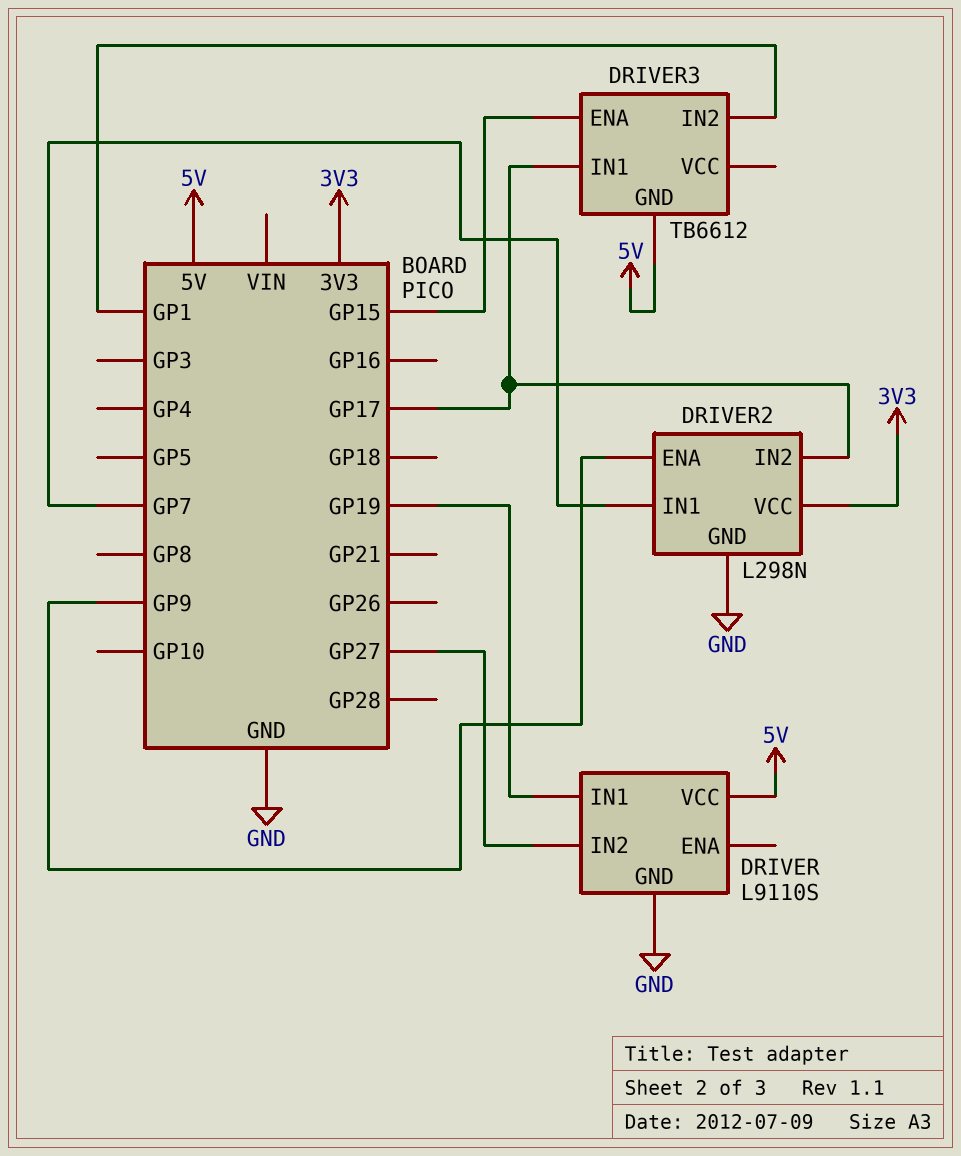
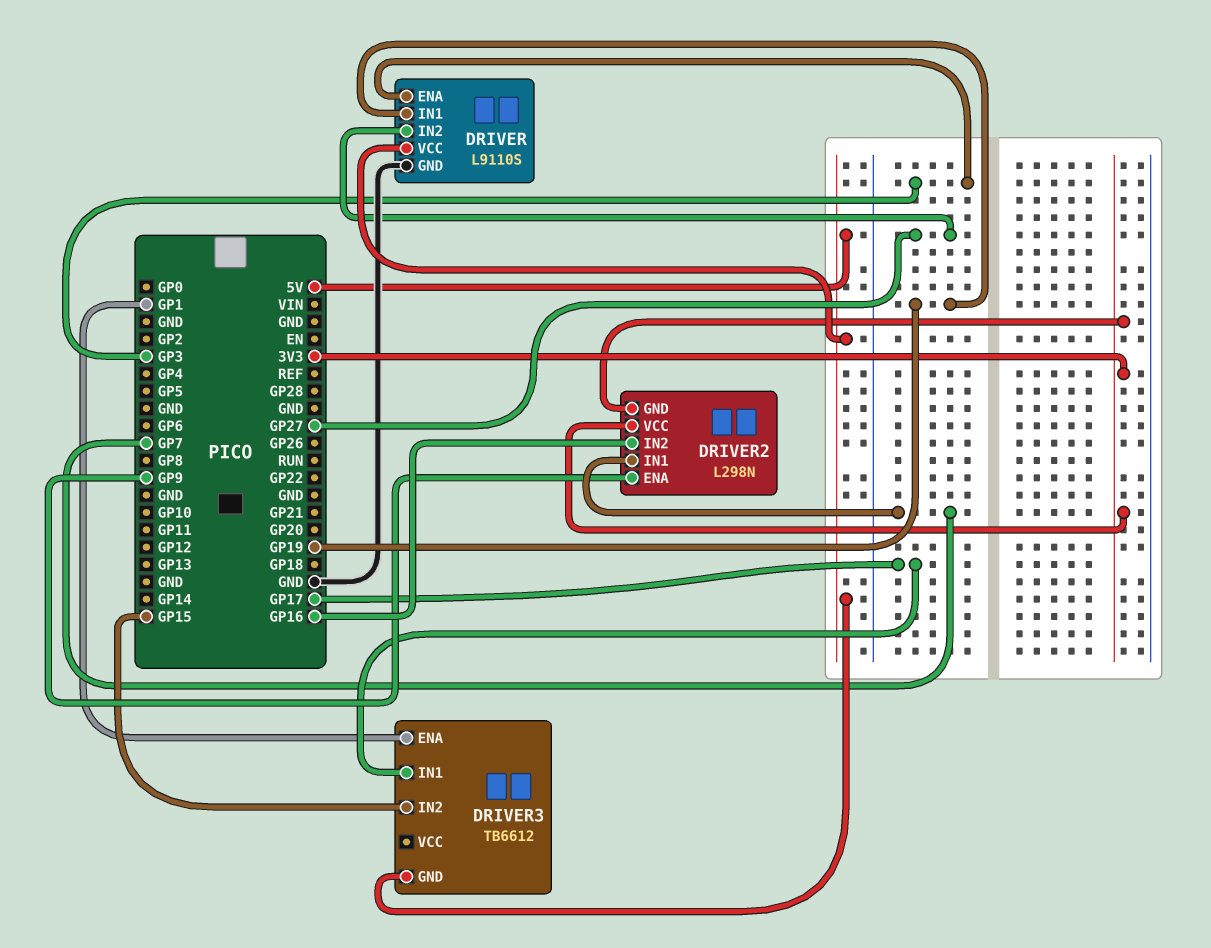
DRIVER pin ENA: none -> GP3
DRIVER2 pin GND: GND -> 3V3
DRIVER2 pin IN2: GP17 -> GP16
DRIVER3 pin ENA: GP15 -> GP1
DRIVER3 pin IN2: GP1 -> GP15

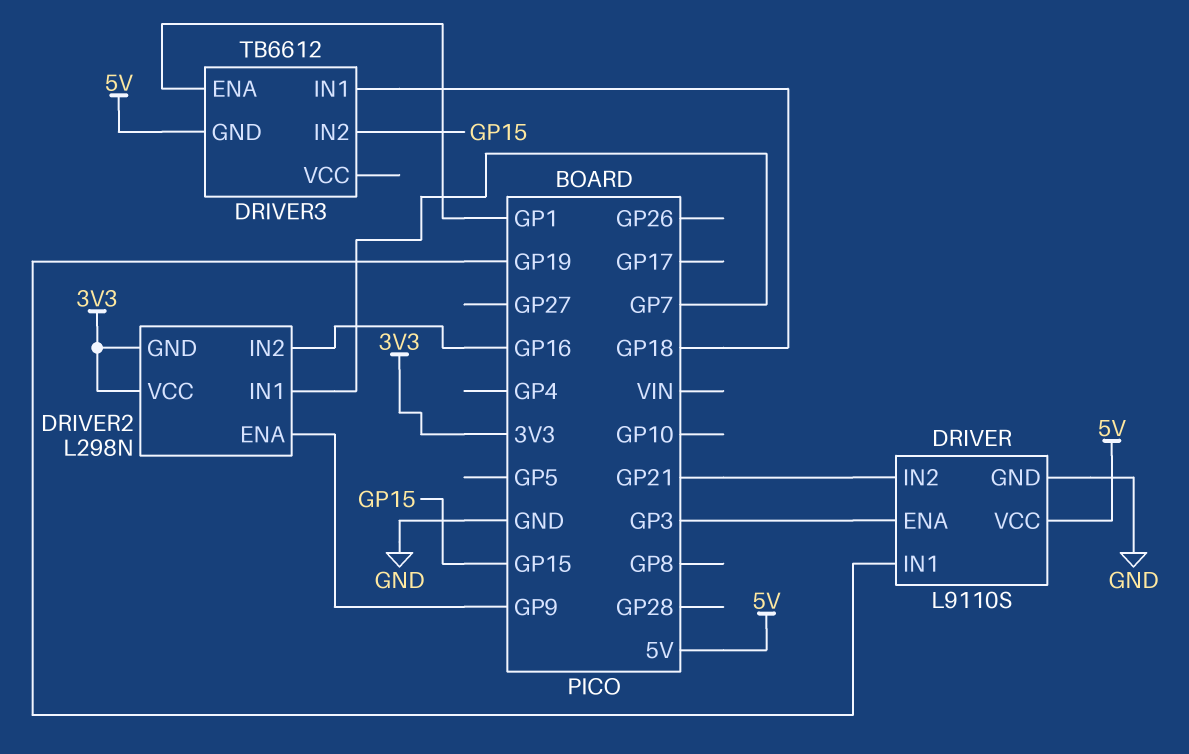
DRIVER pin IN2: GP27 -> GP21
DRIVER3 pin IN1: GP17 -> GP18

